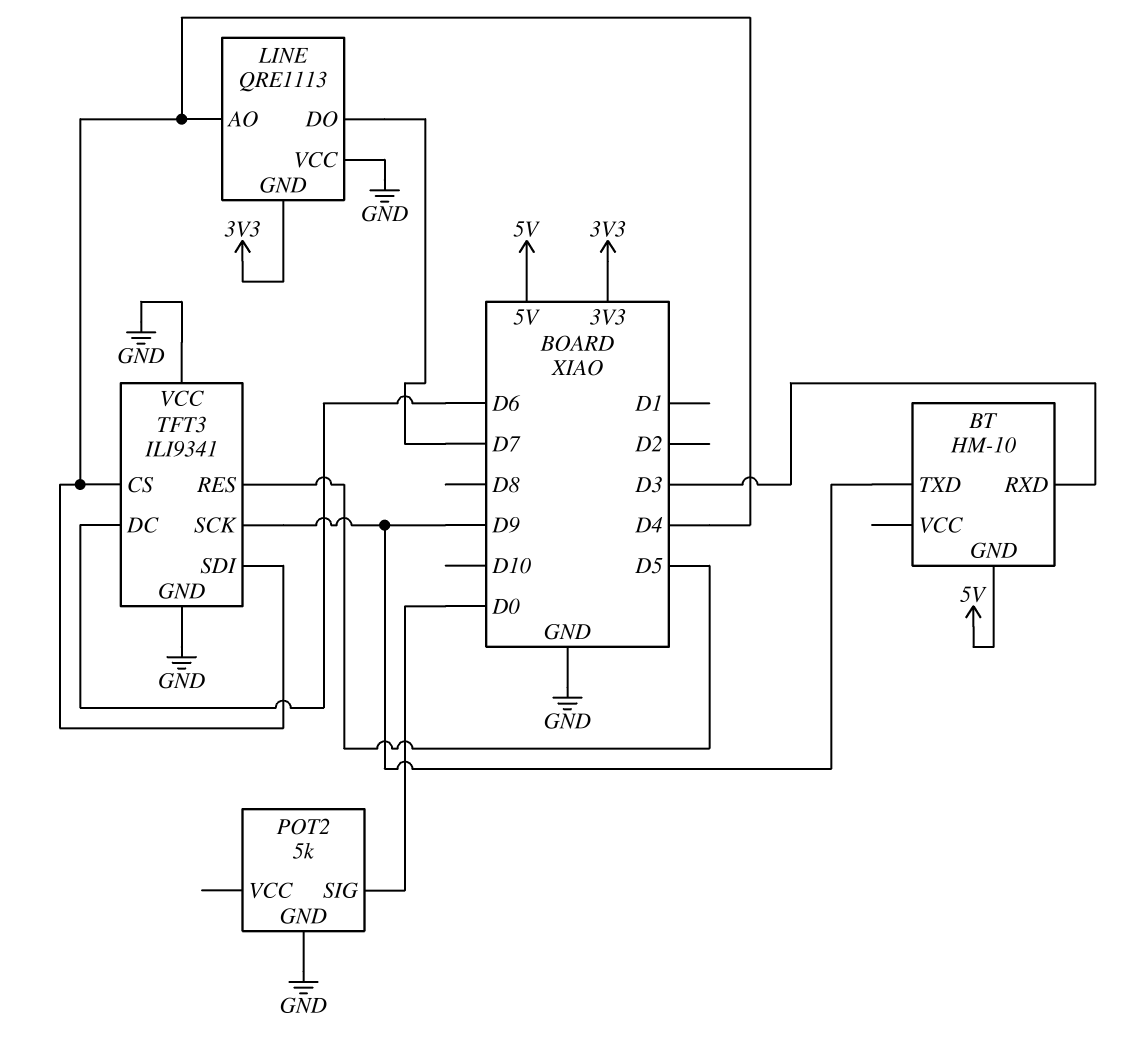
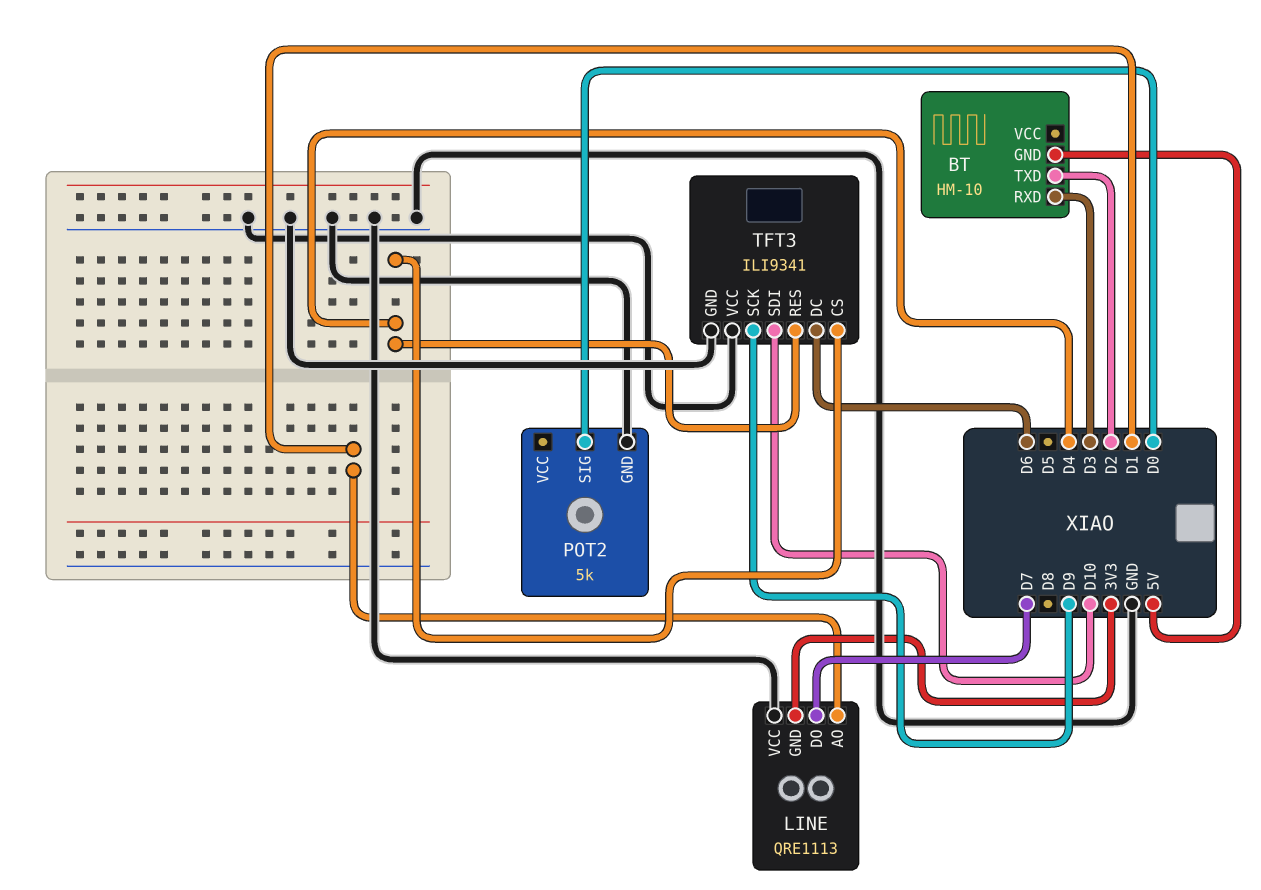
BT pin TXD: D9 -> D2
LINE pin AO: D4 -> D1
TFT3 pin RES: D5 -> D4
TFT3 pin SDI: D4 -> D10

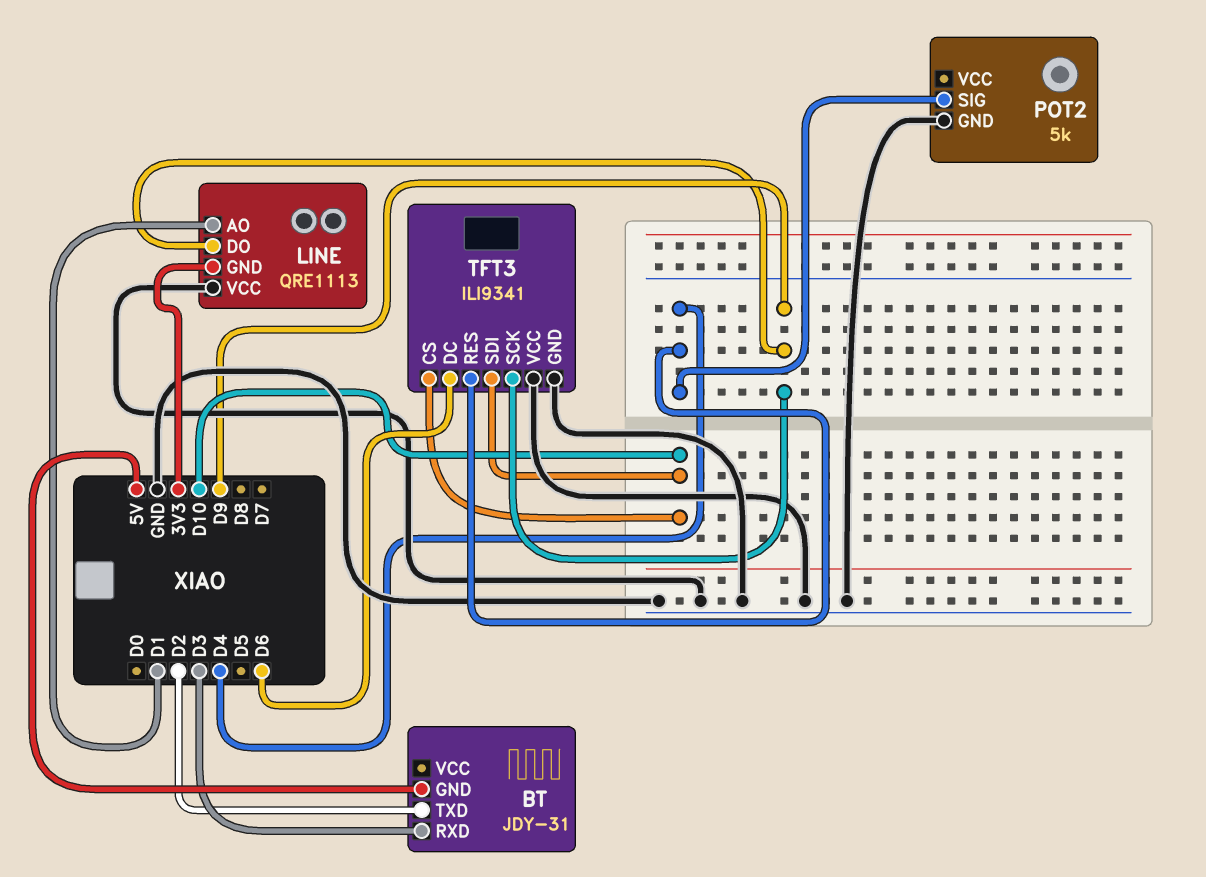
BT: HM-10 -> JDY-31
LINE pin DO: D7 -> D9
POT2 pin SIG: D0 -> D4
TFT3 pin CS: D4 -> D10

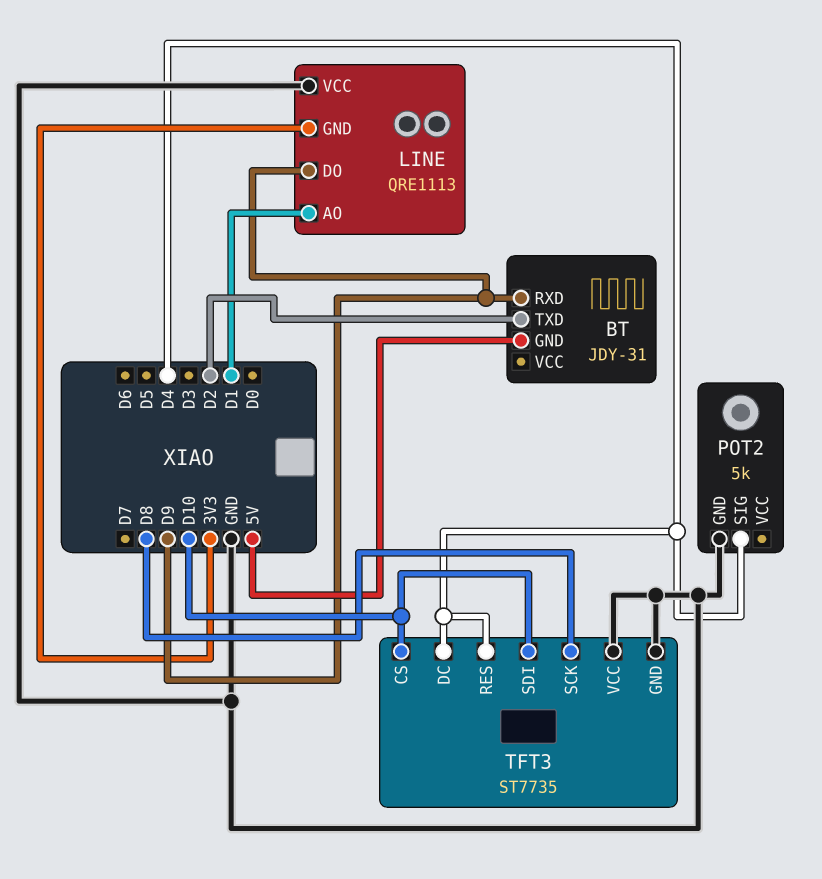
BT pin RXD: D3 -> D9
TFT3: ILI9341 -> ST7735
TFT3 pin DC: D6 -> D4
TFT3 pin SCK: D9 -> D8

